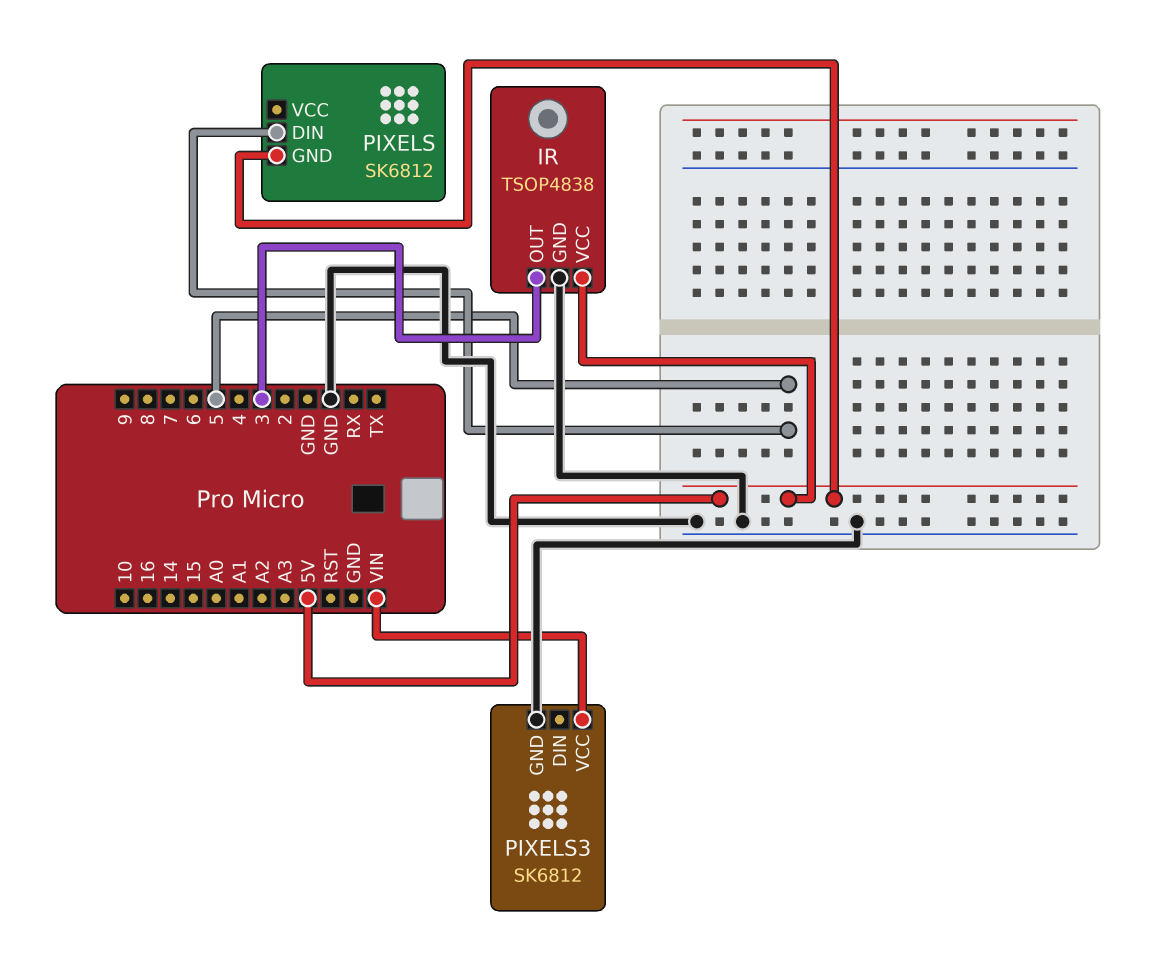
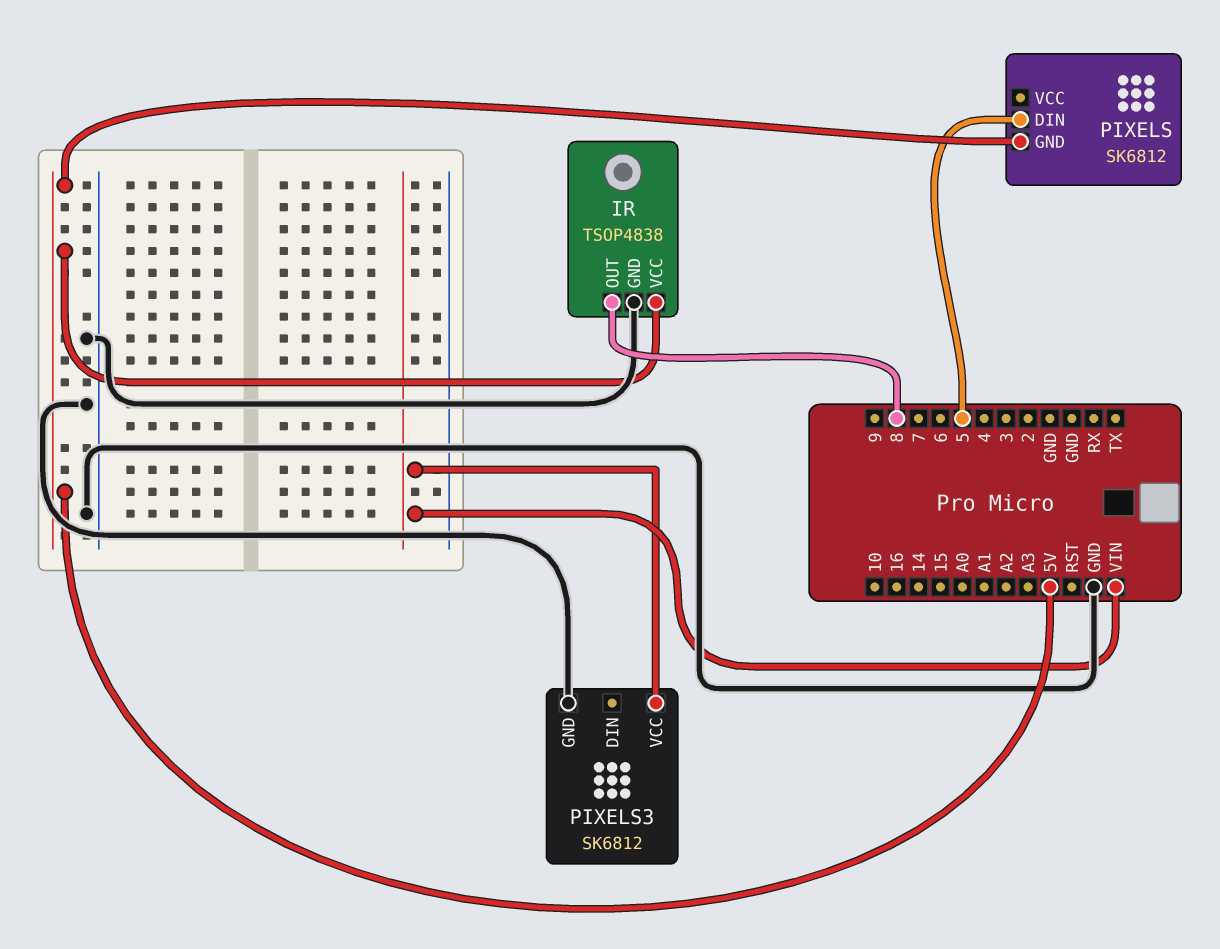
IR pin OUT: 3 -> 8

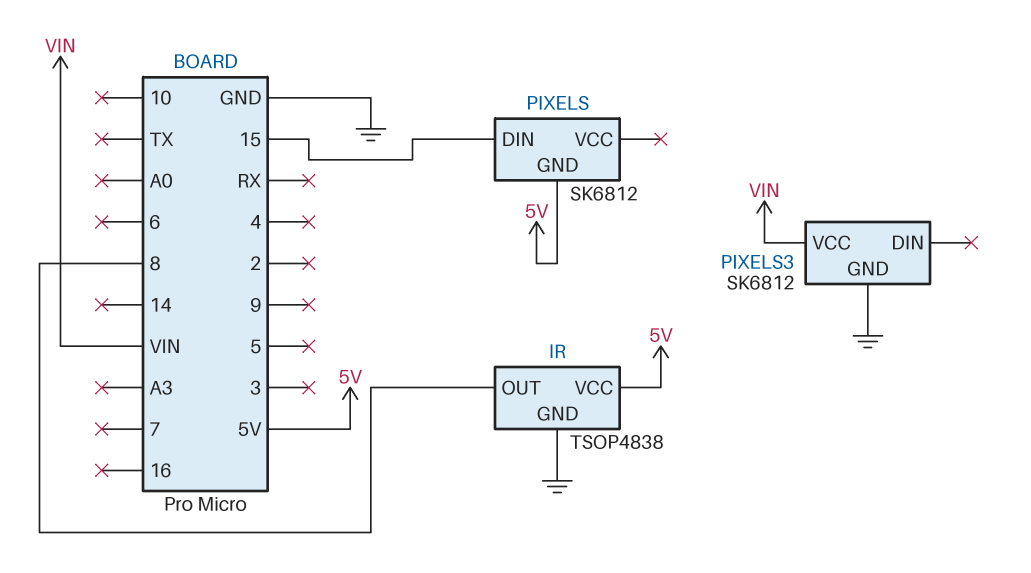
PIXELS pin DIN: 5 -> 15

